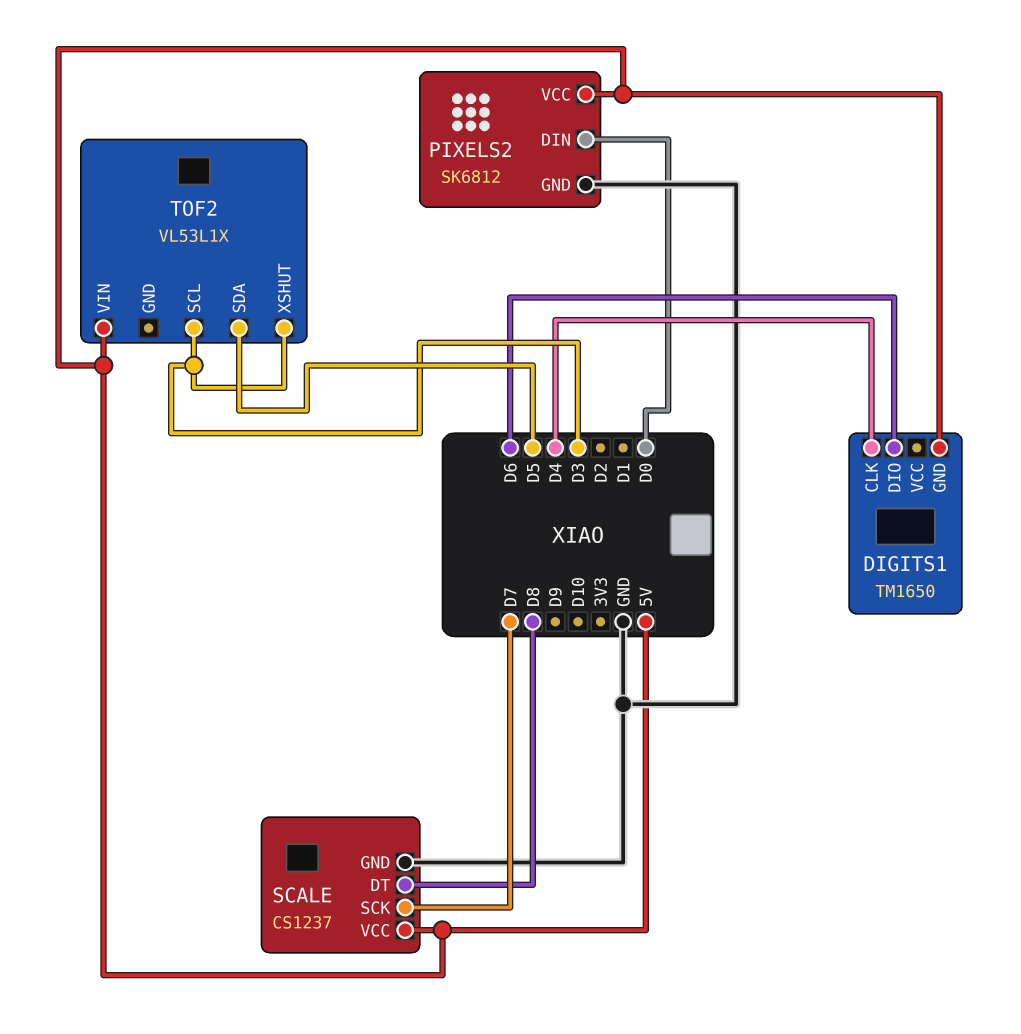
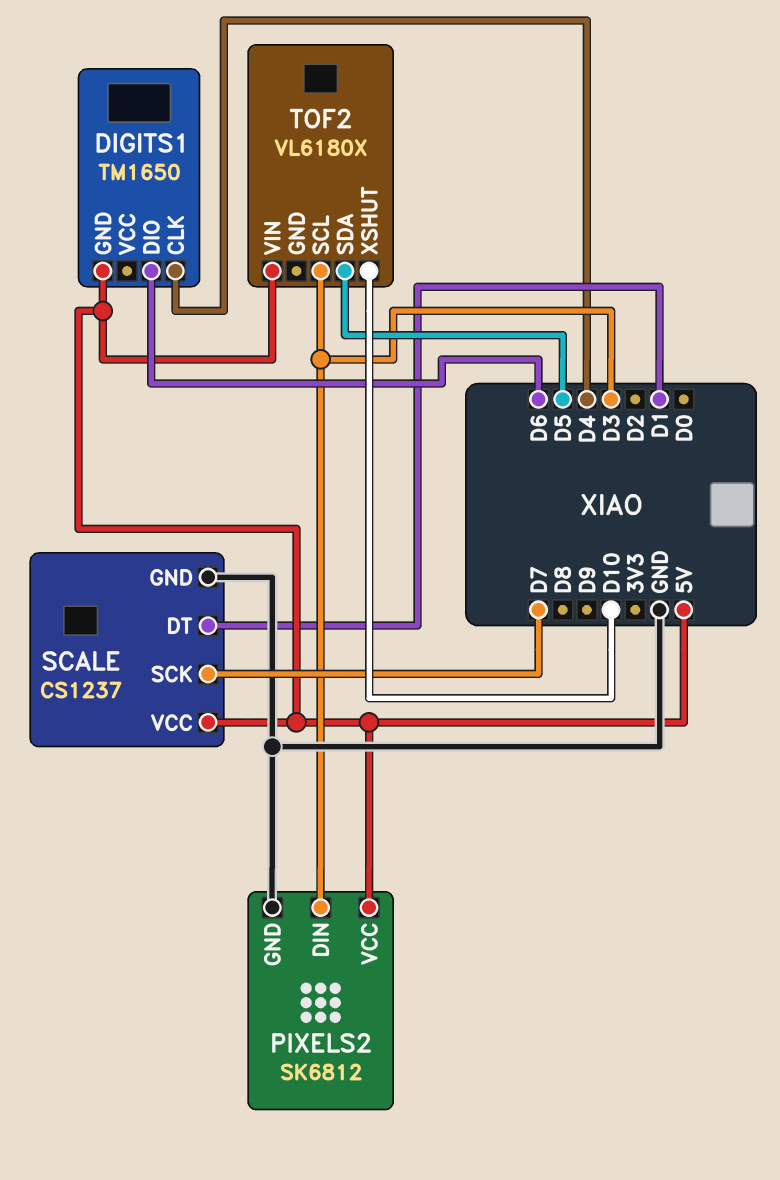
PIXELS2 pin DIN: D0 -> D3
SCALE pin DT: D8 -> D1
TOF2: VL53L1X -> VL6180X
TOF2 pin XSHUT: D3 -> D10

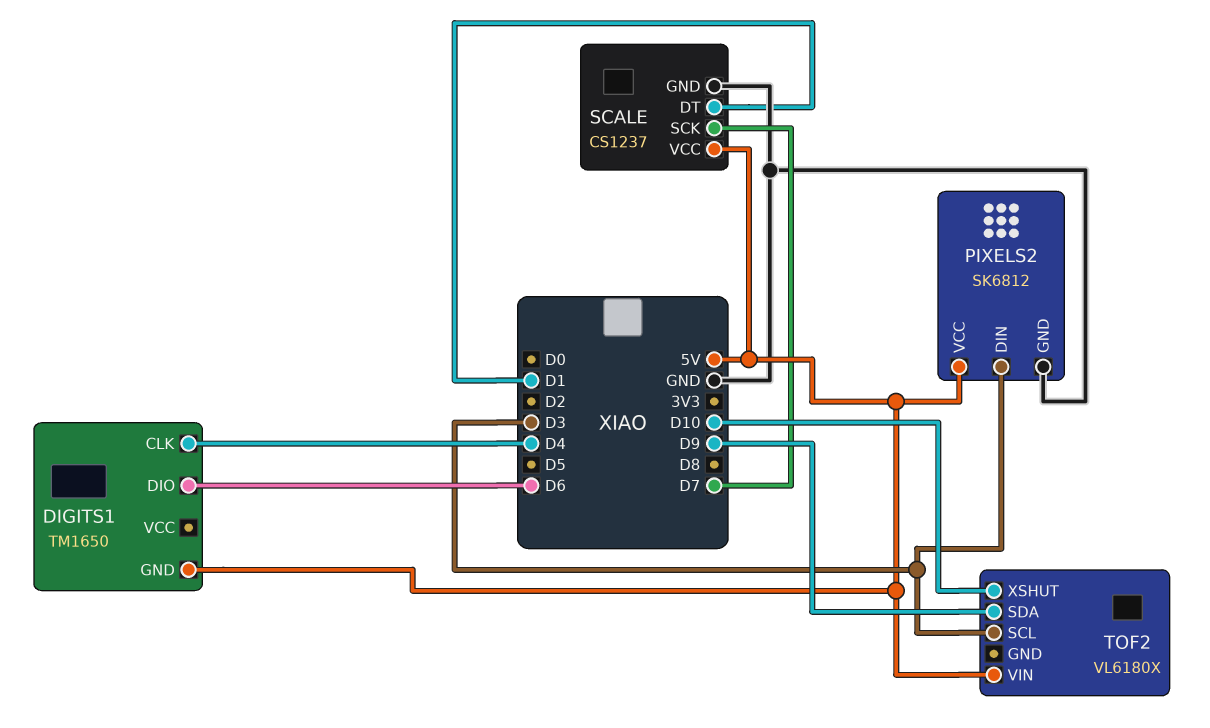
TOF2 pin SDA: D5 -> D9

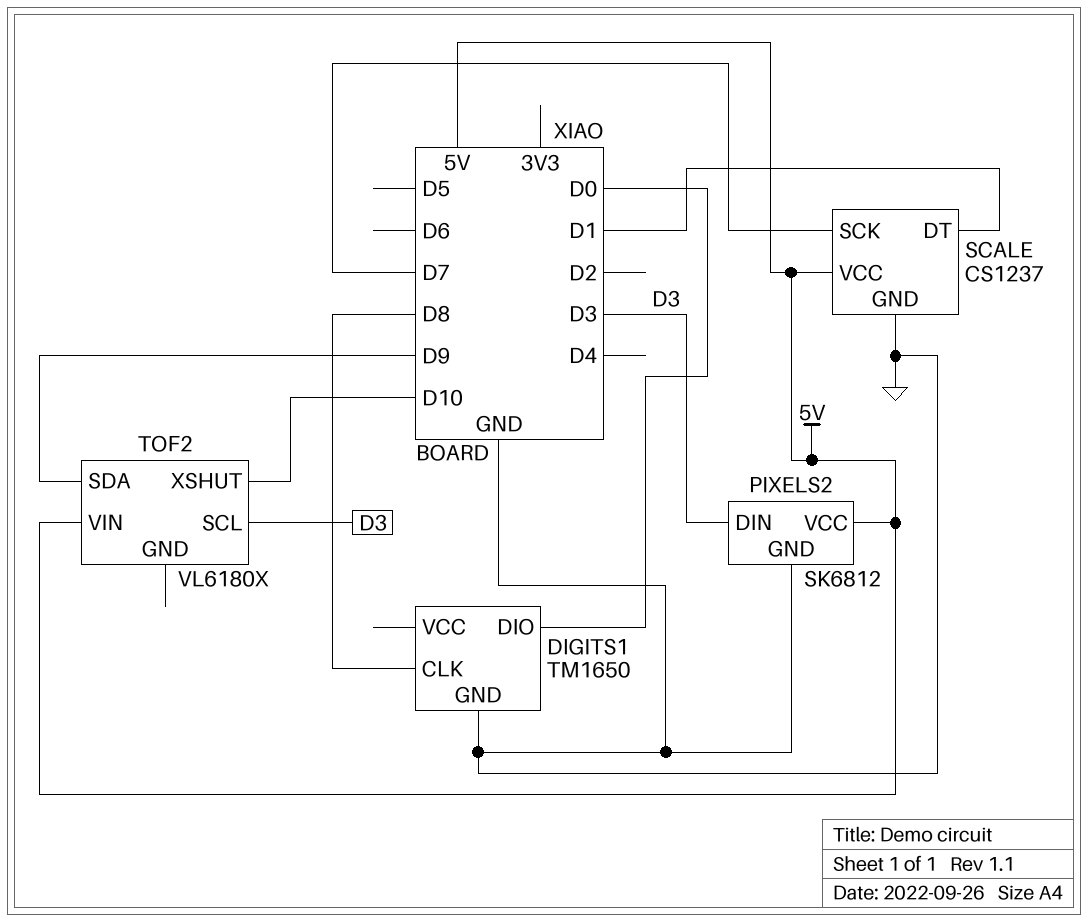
DIGITS1 pin CLK: D4 -> D8
DIGITS1 pin DIO: D6 -> D0
DIGITS1 pin GND: 5V -> GND

